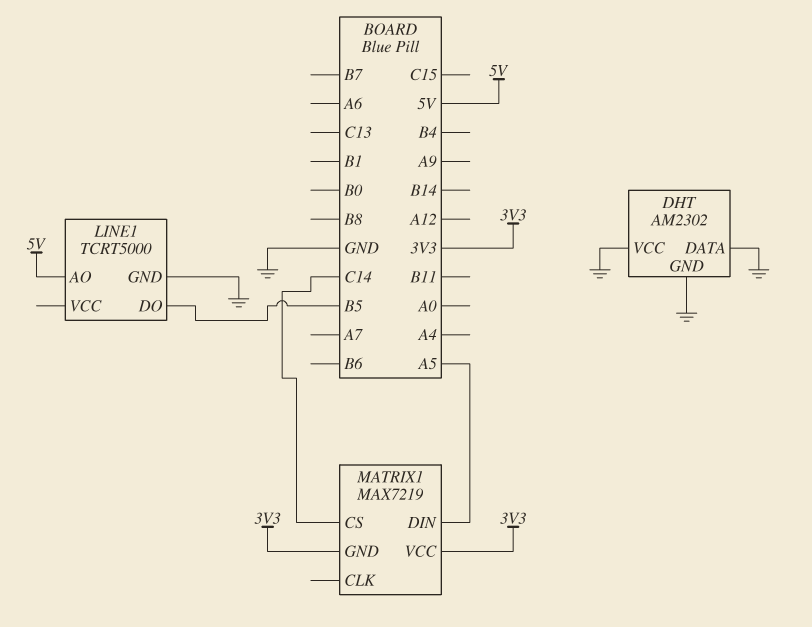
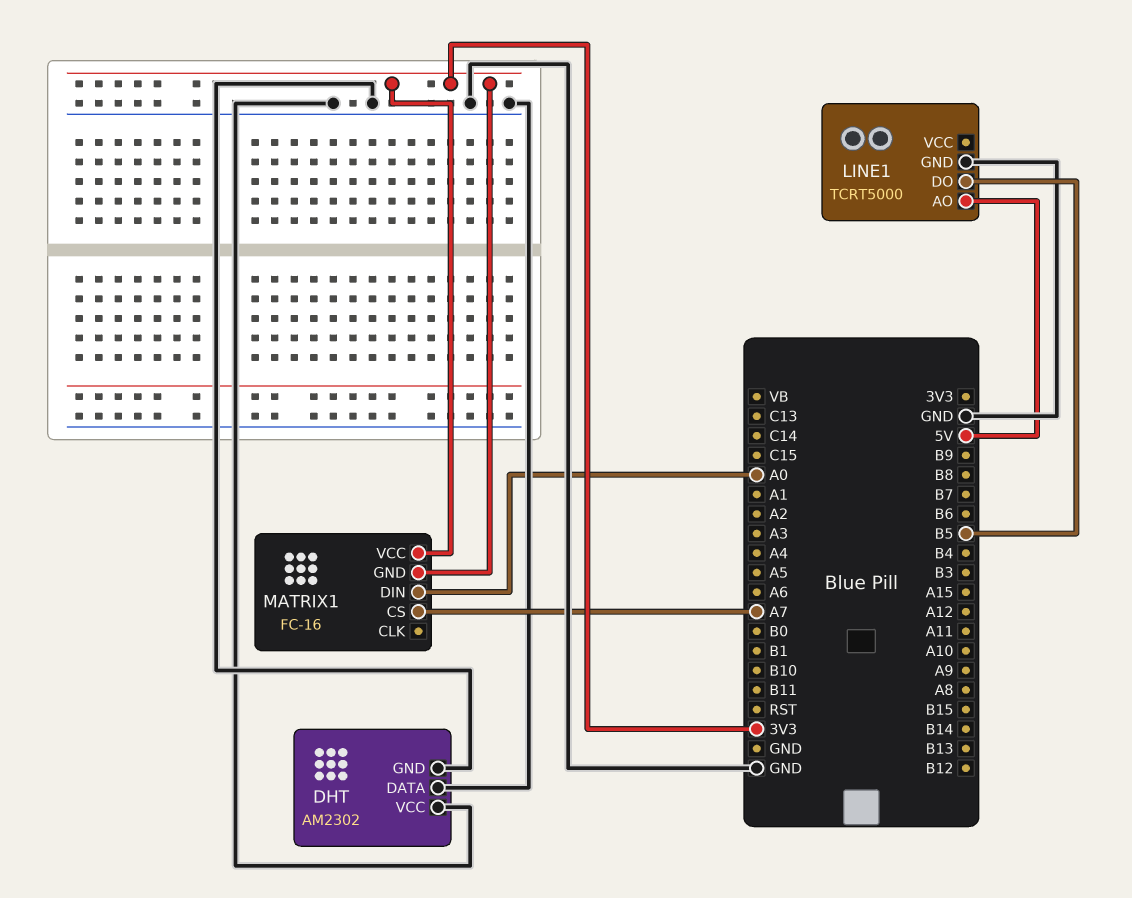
MATRIX1: MAX7219 -> FC-16
MATRIX1 pin CS: C14 -> A7
MATRIX1 pin DIN: A5 -> A0

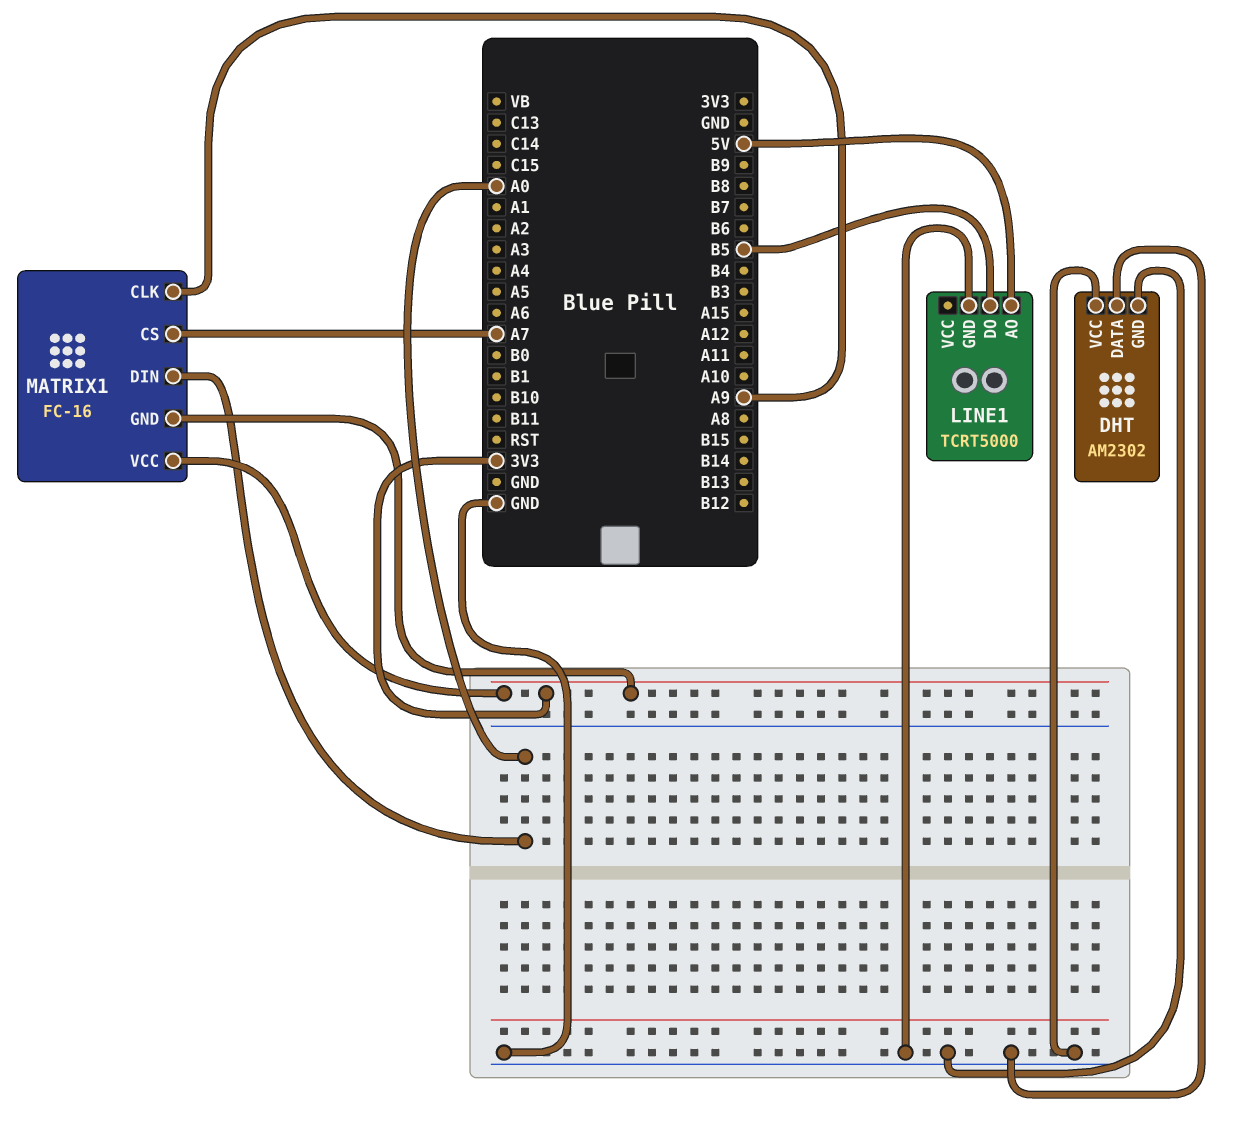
MATRIX1 pin CLK: none -> A9

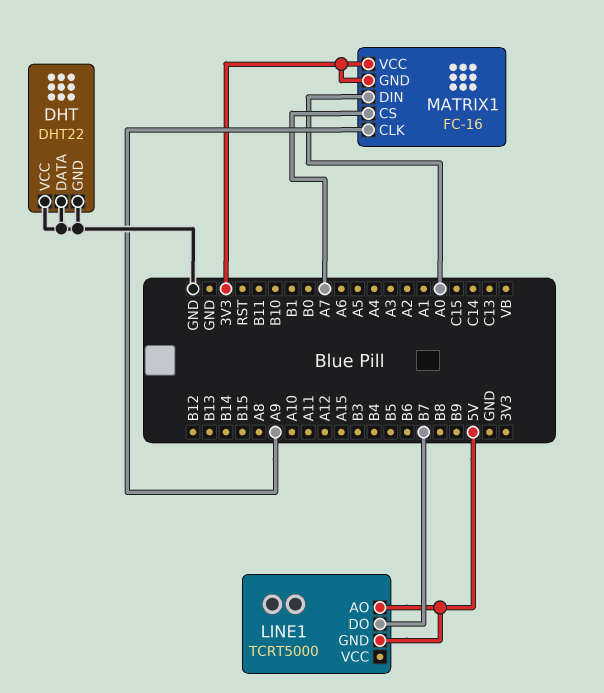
DHT: AM2302 -> DHT22
LINE1 pin DO: B5 -> B7
LINE1 pin GND: GND -> 5V

